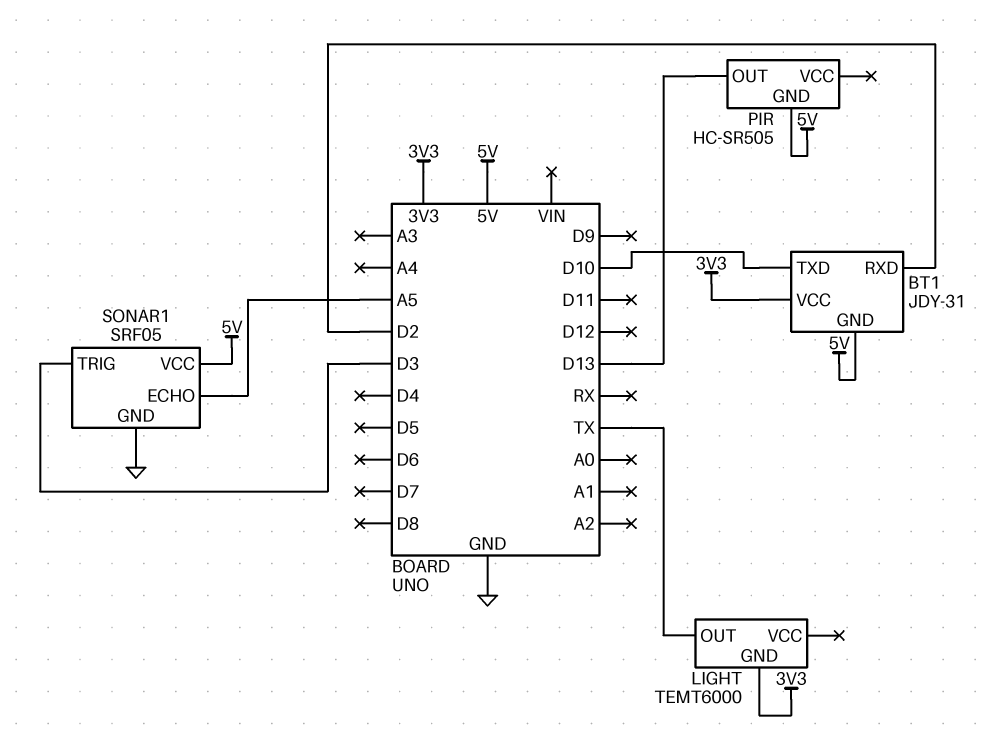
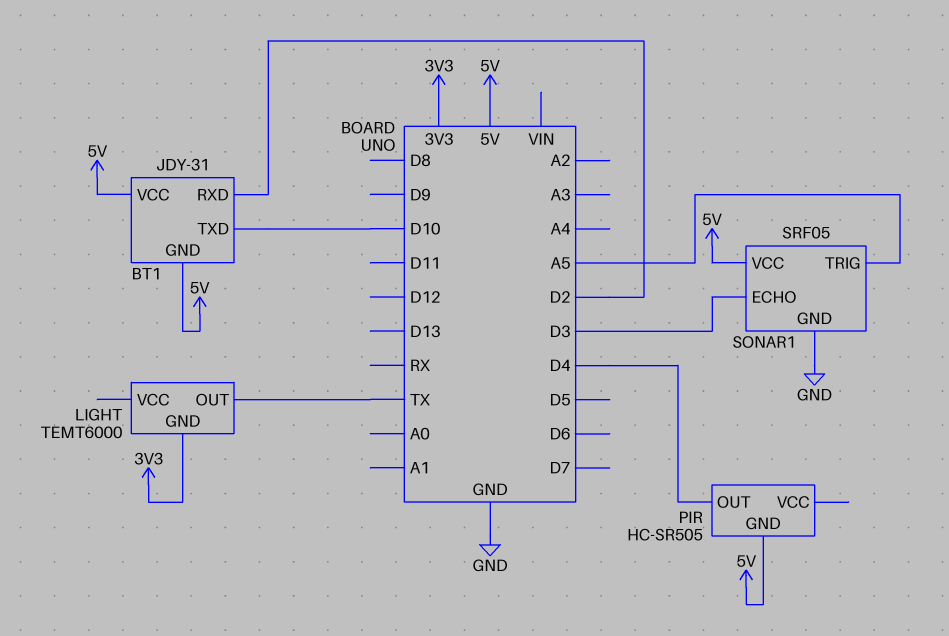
BT1 pin VCC: 3V3 -> 5V
PIR pin OUT: D13 -> D4
SONAR1 pin ECHO: A5 -> D3
SONAR1 pin TRIG: D3 -> A5

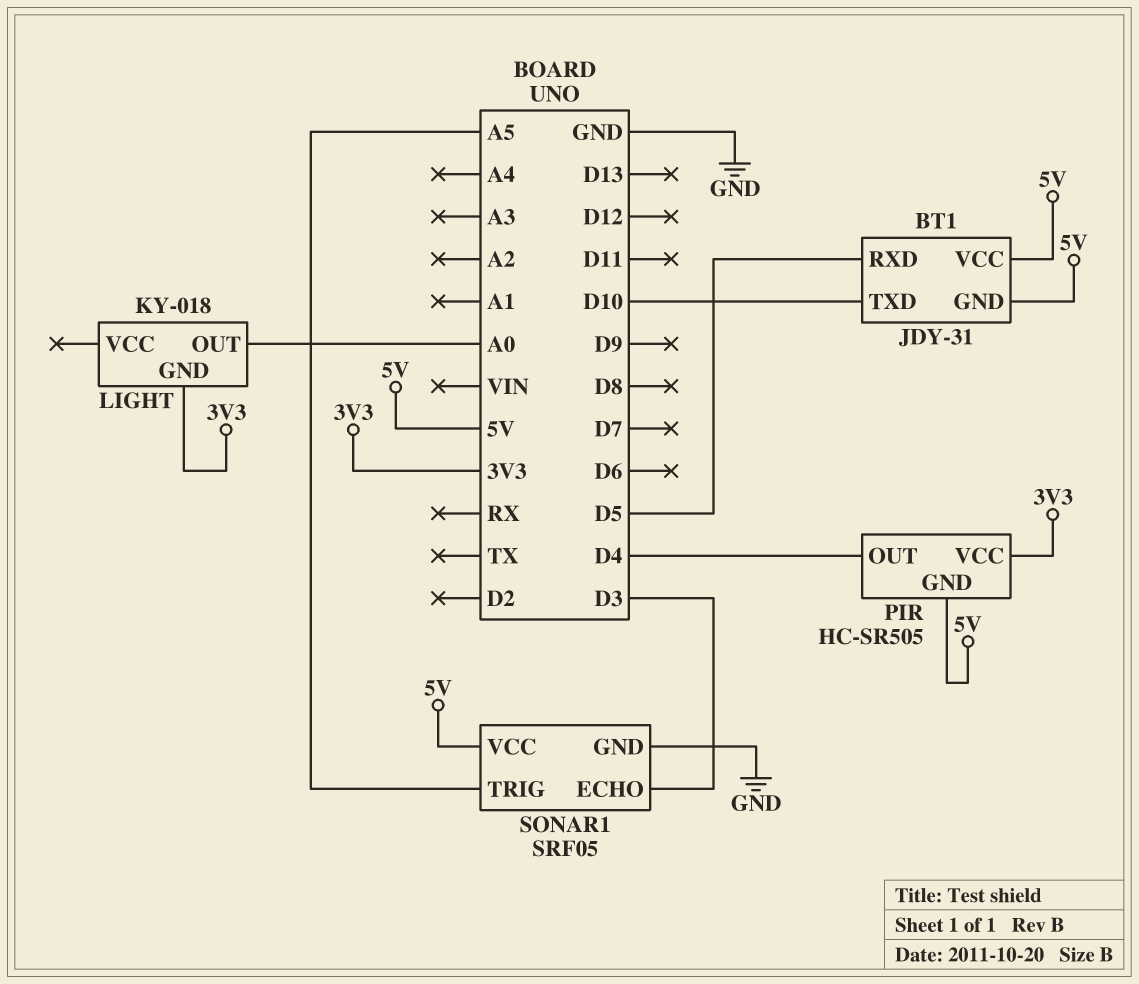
BT1 pin RXD: D2 -> D5
LIGHT: TEMT6000 -> KY-018
LIGHT pin OUT: TX -> A0
PIR pin VCC: none -> 3V3

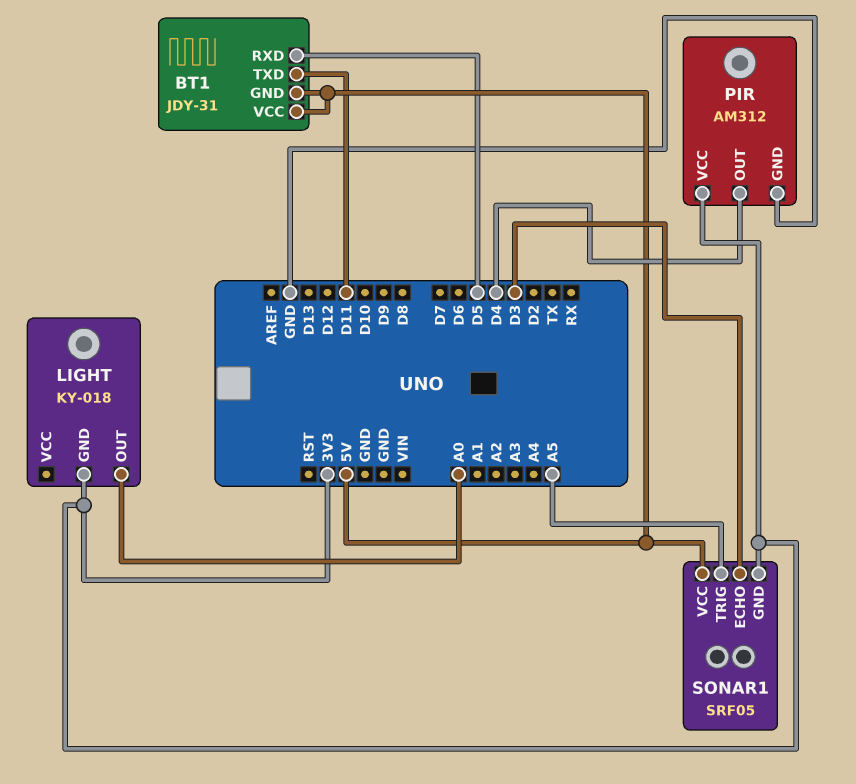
BT1 pin TXD: D10 -> D11
PIR: HC-SR505 -> AM312
PIR pin GND: 5V -> GND
SONAR1 pin GND: GND -> 3V3

